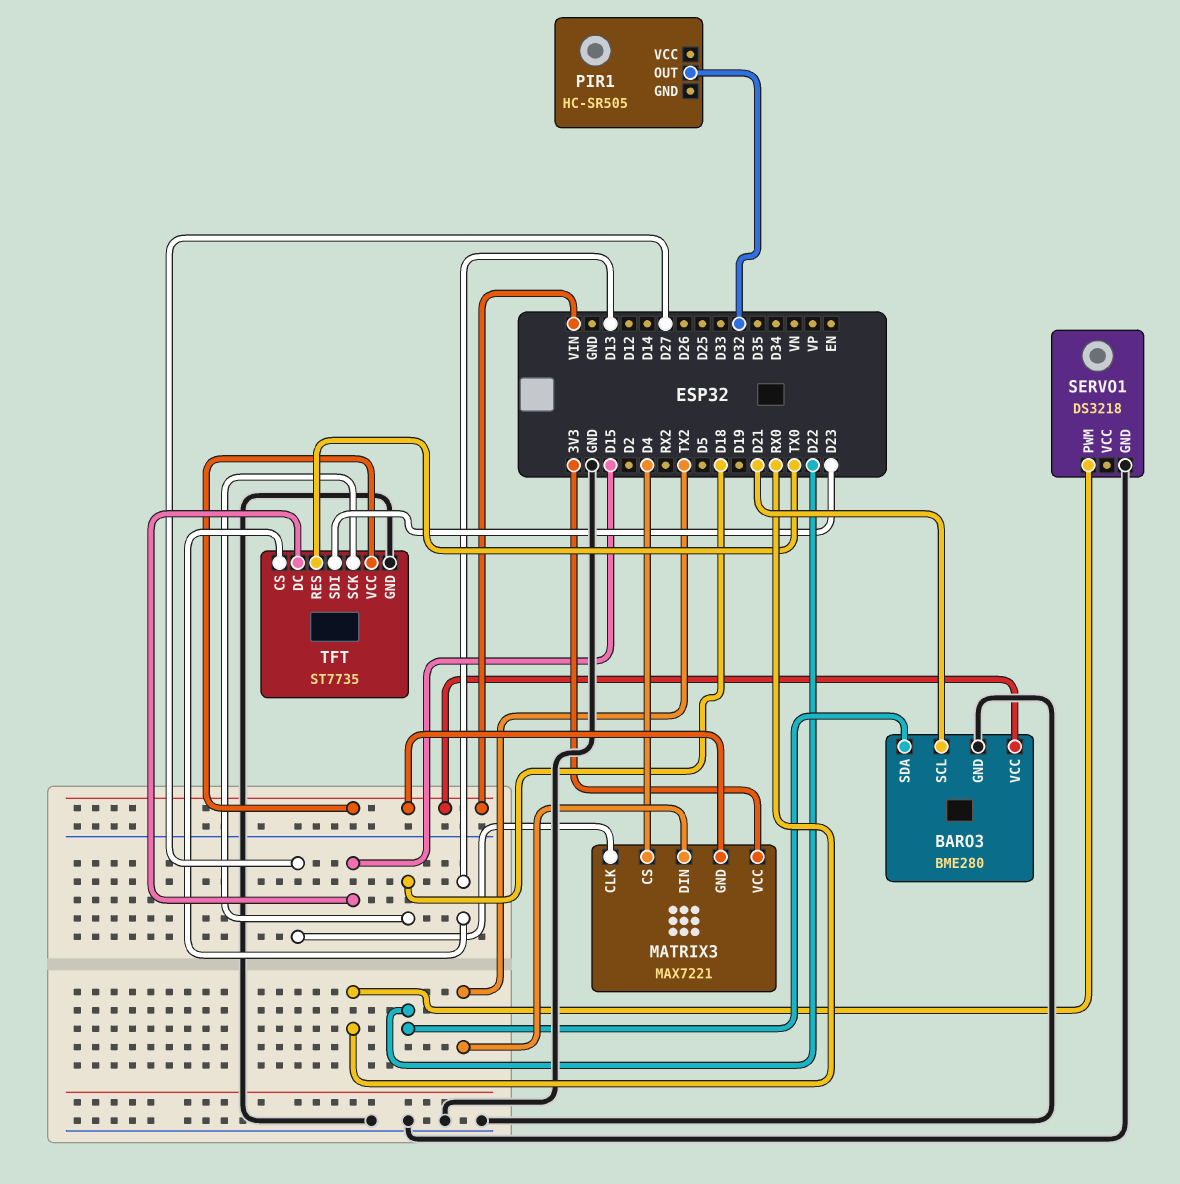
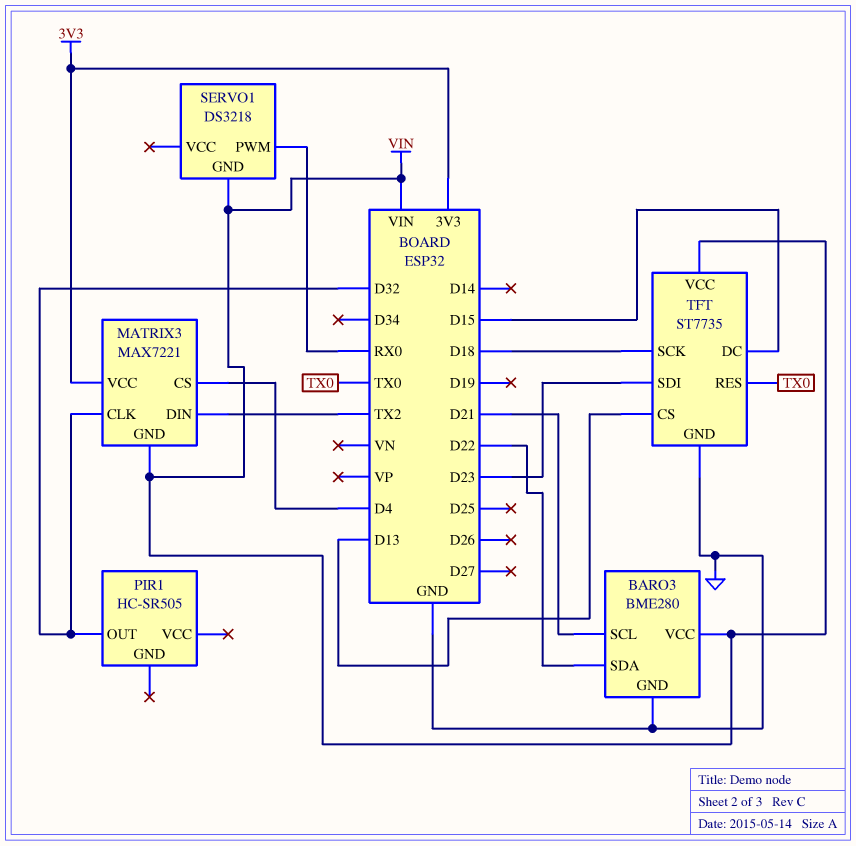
MATRIX3 pin CLK: D27 -> D32
SERVO1 pin GND: GND -> VIN

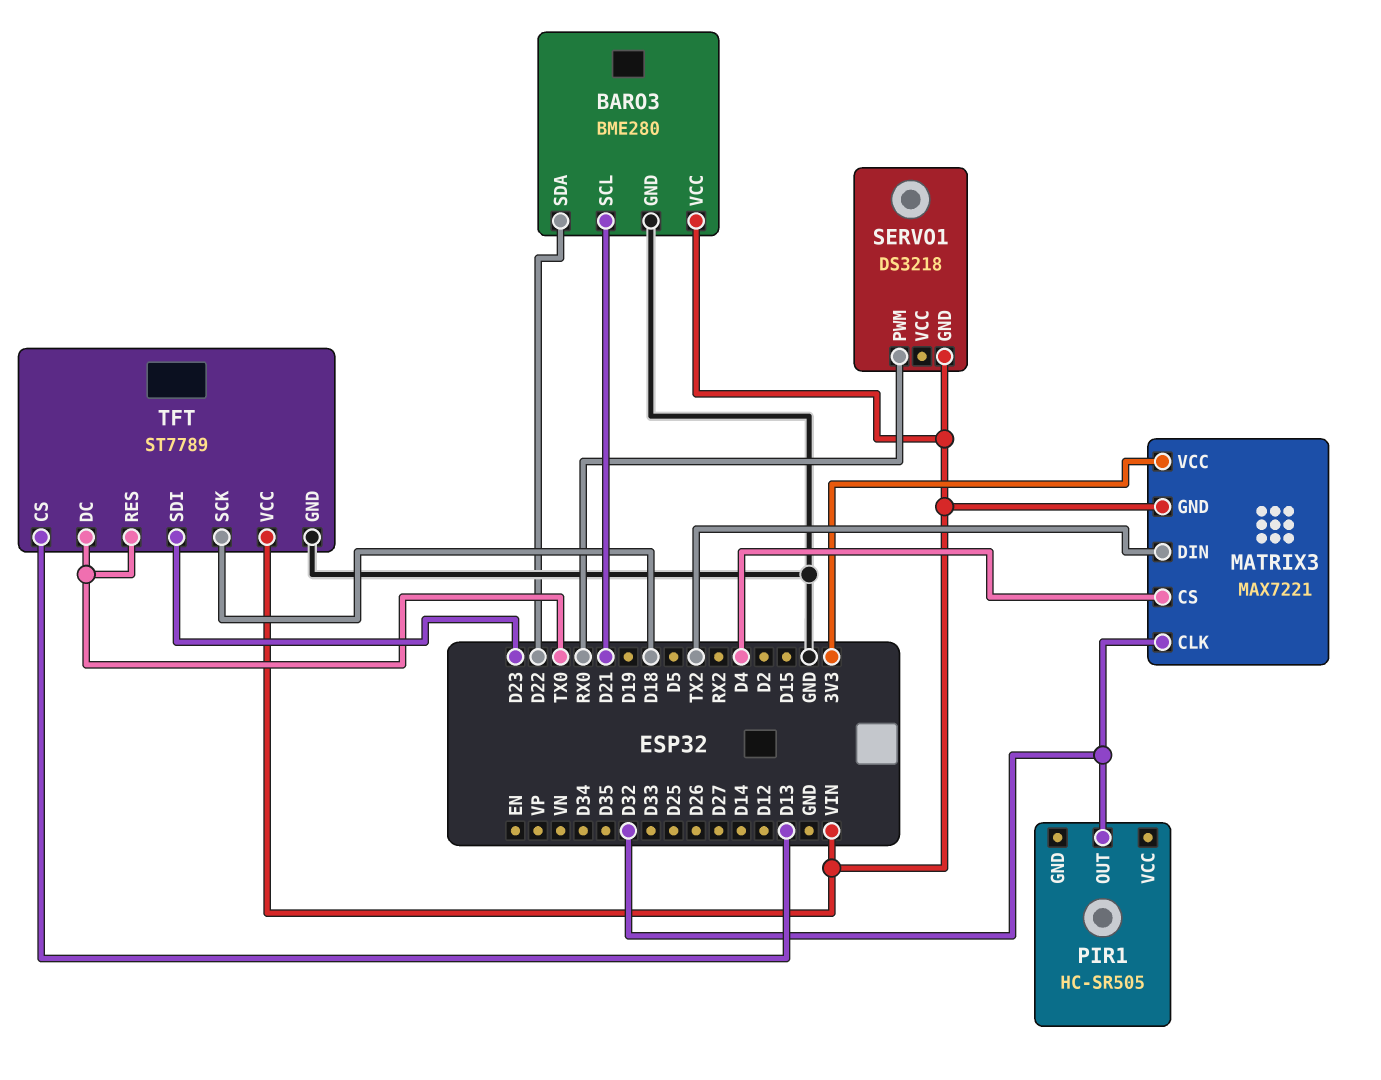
TFT: ST7735 -> ST7789
TFT pin DC: D15 -> TX0

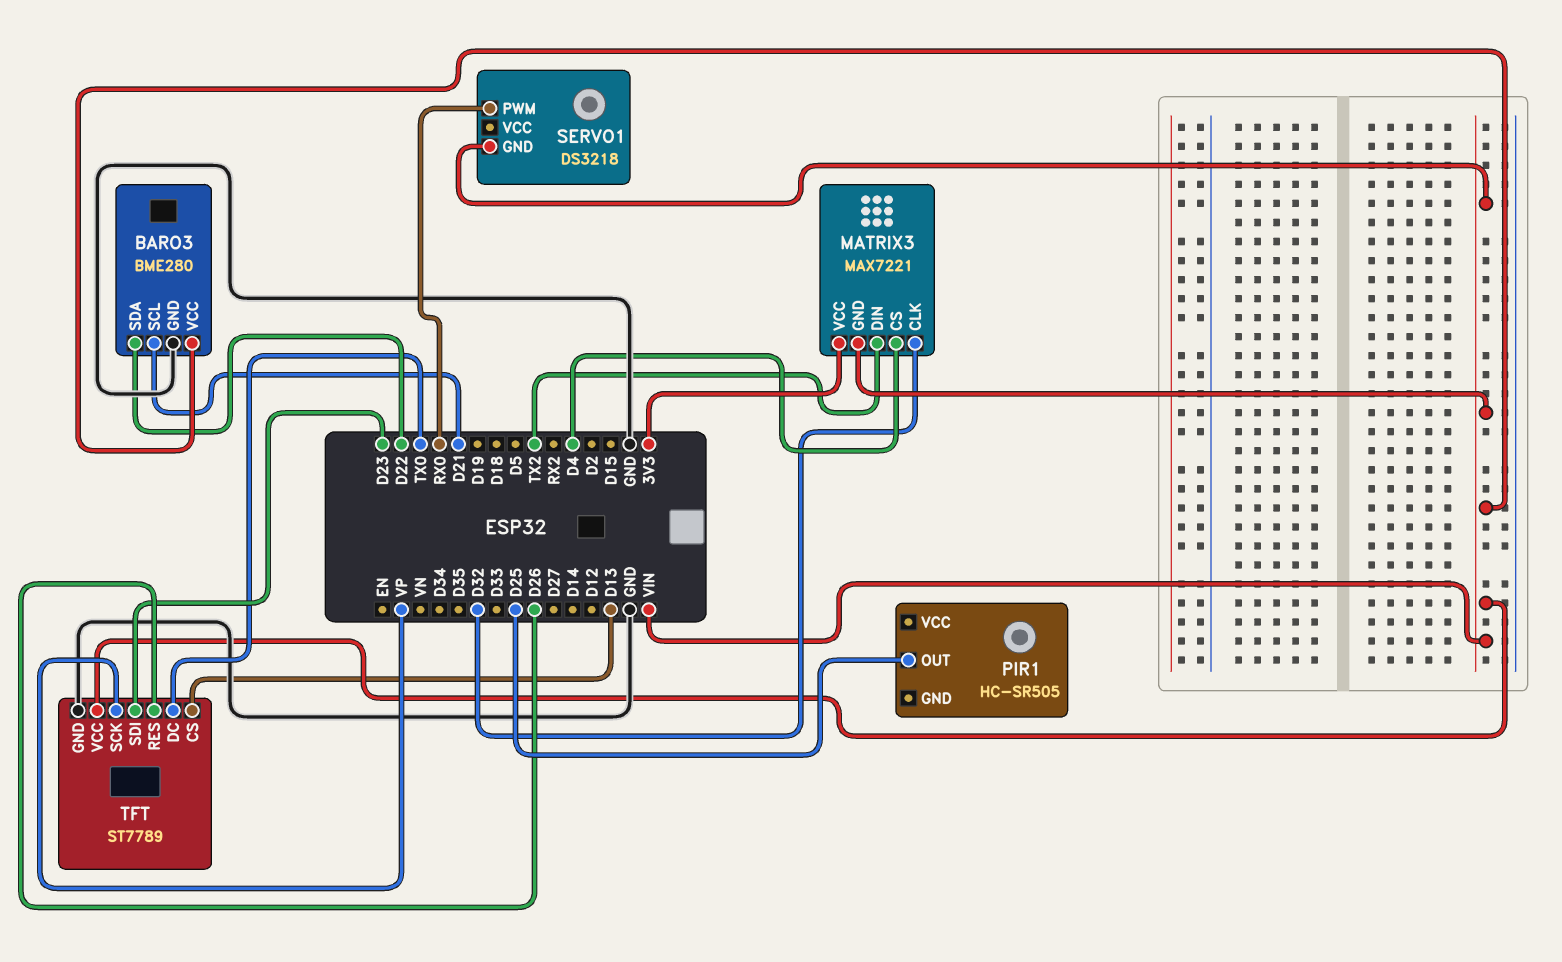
PIR1 pin OUT: D32 -> D25
TFT pin RES: TX0 -> D26
TFT pin SCK: D18 -> VP

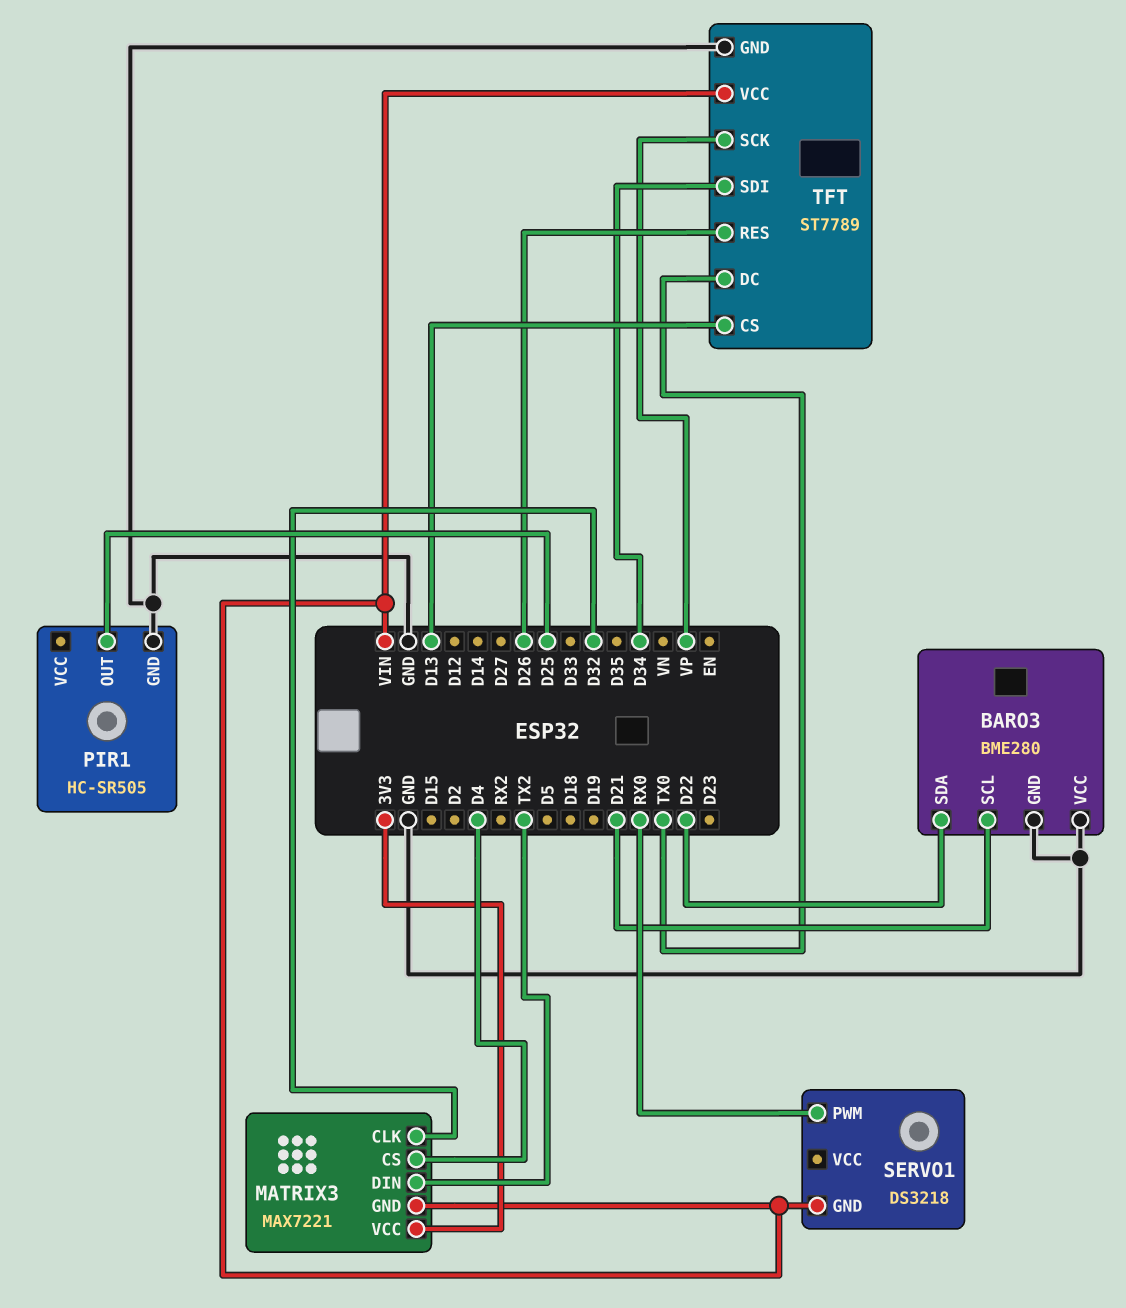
BARO3 pin VCC: VIN -> GND
PIR1 pin GND: none -> GND
TFT pin SDI: D23 -> D34

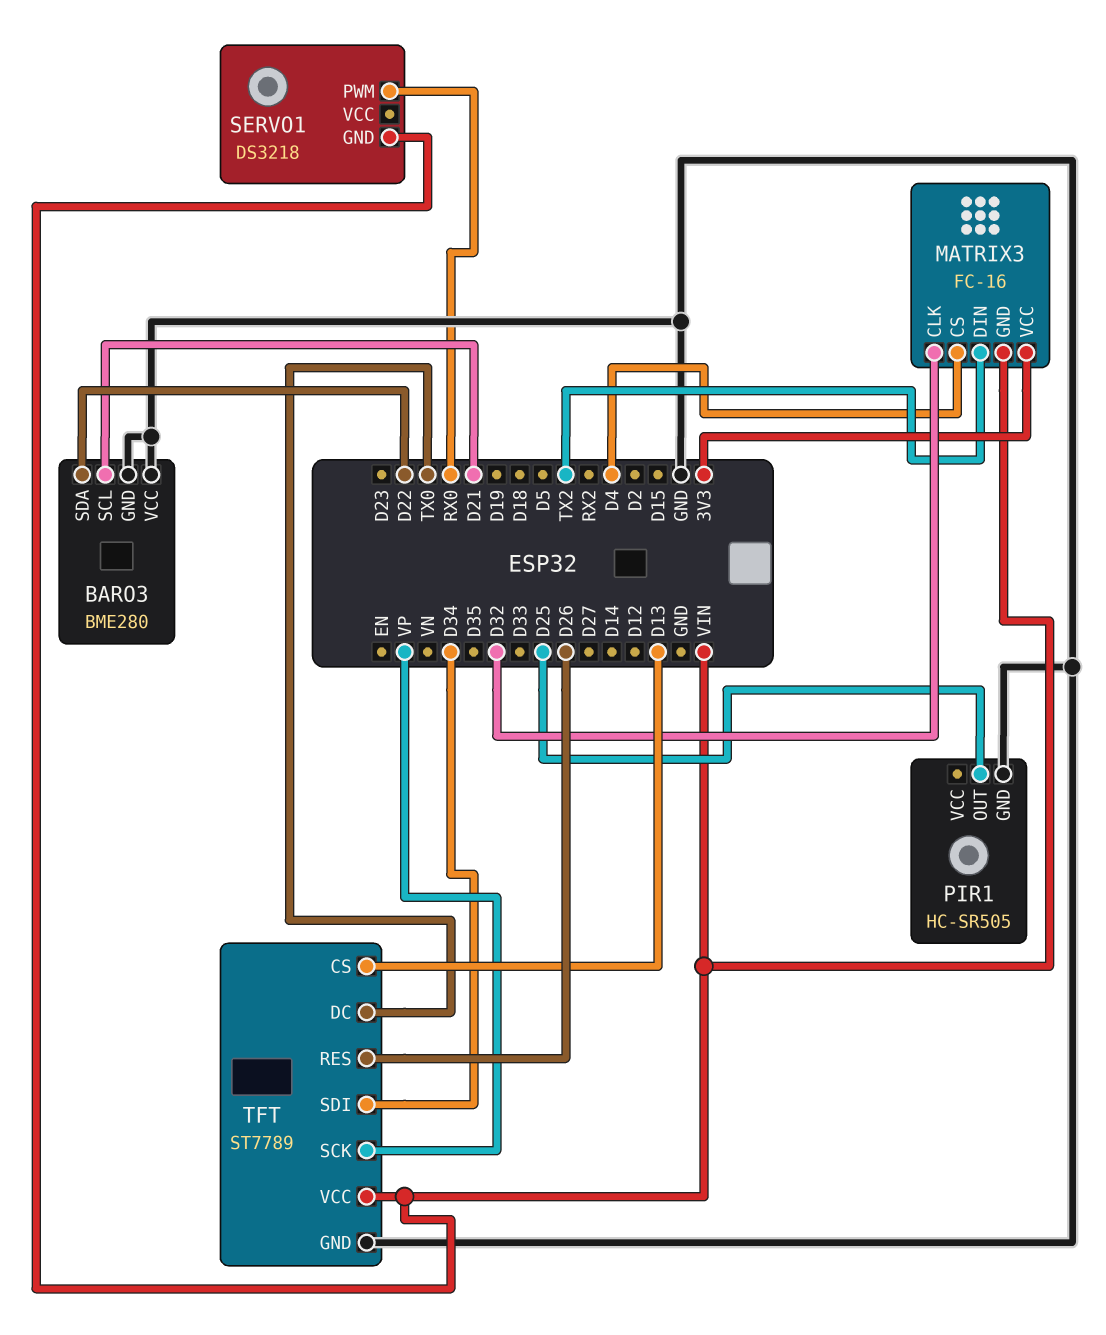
MATRIX3: MAX7221 -> FC-16

